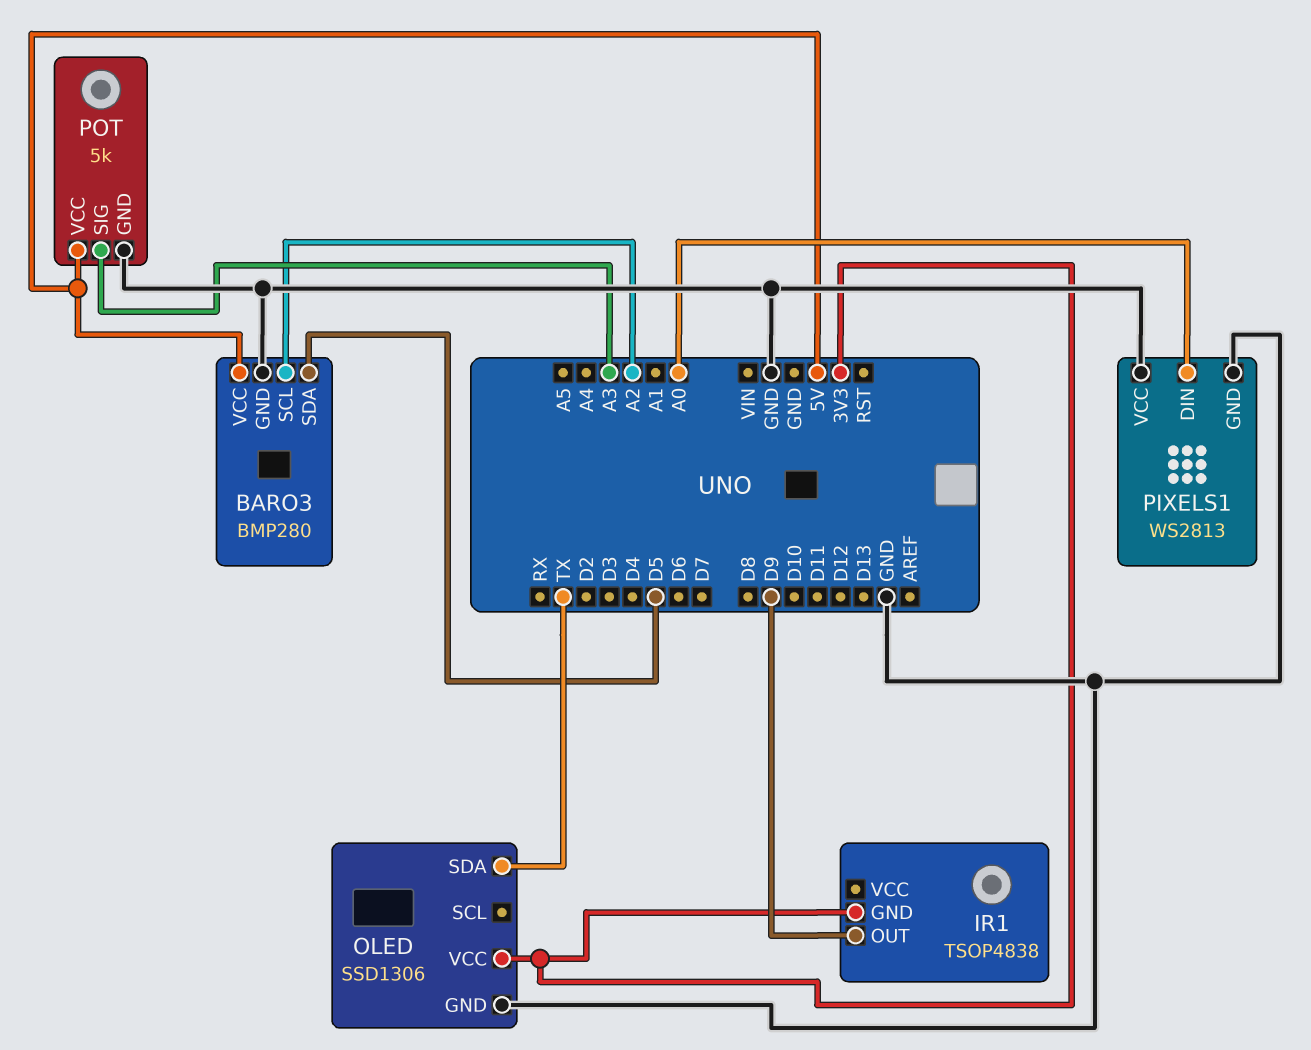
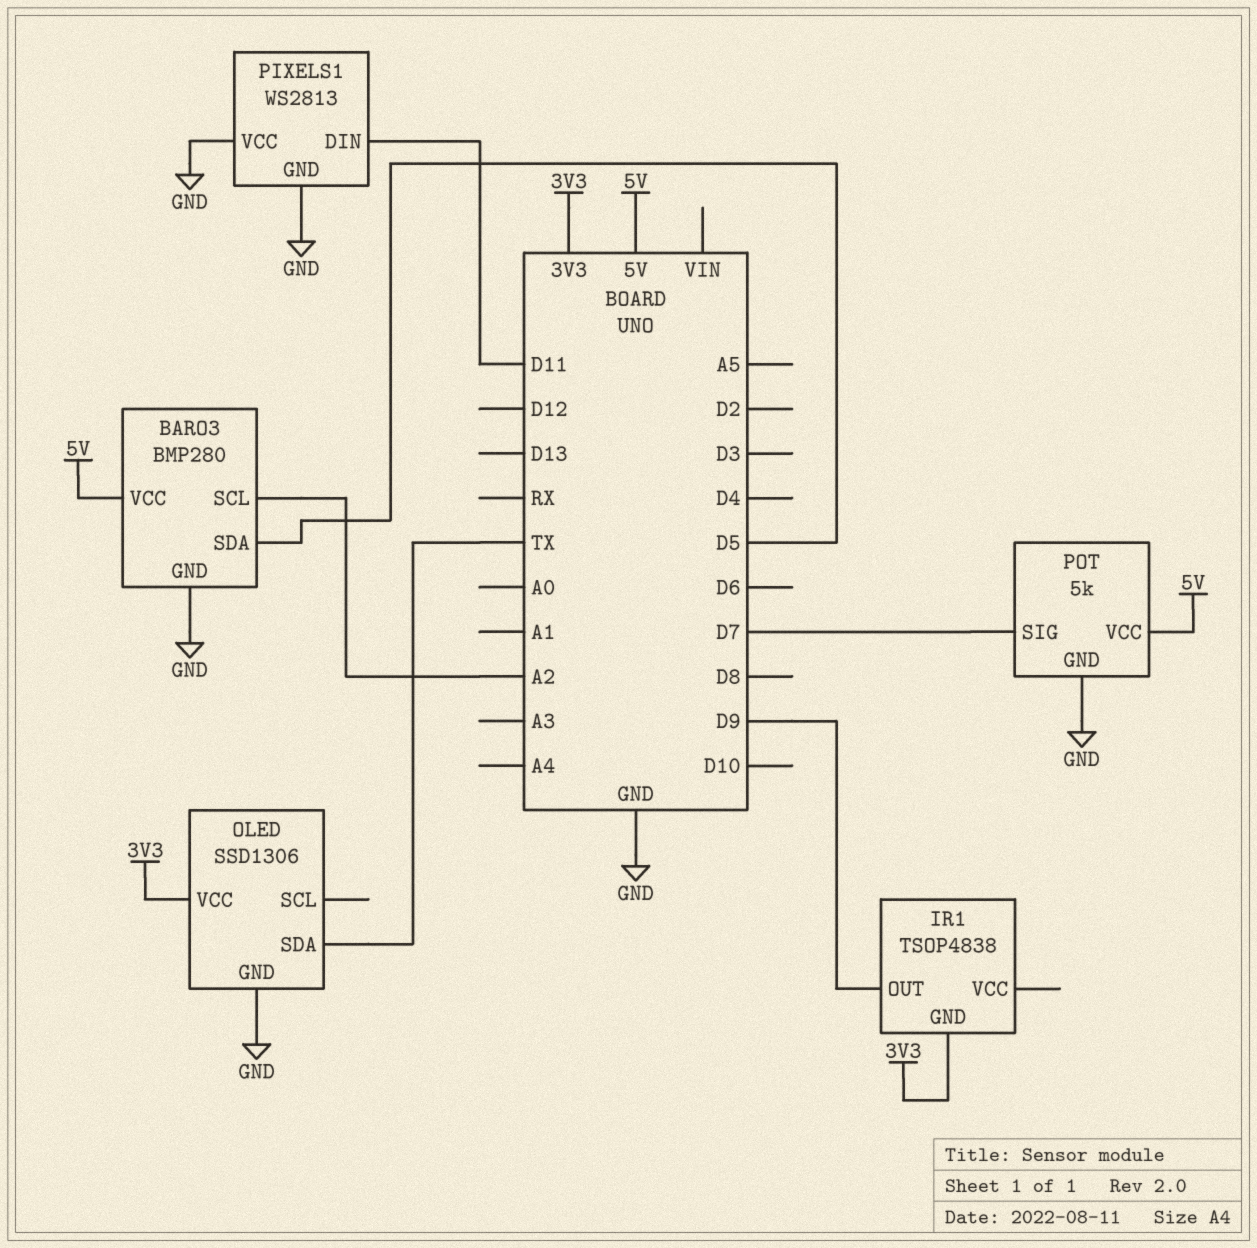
PIXELS1 pin DIN: A0 -> D11
POT pin SIG: A3 -> D7

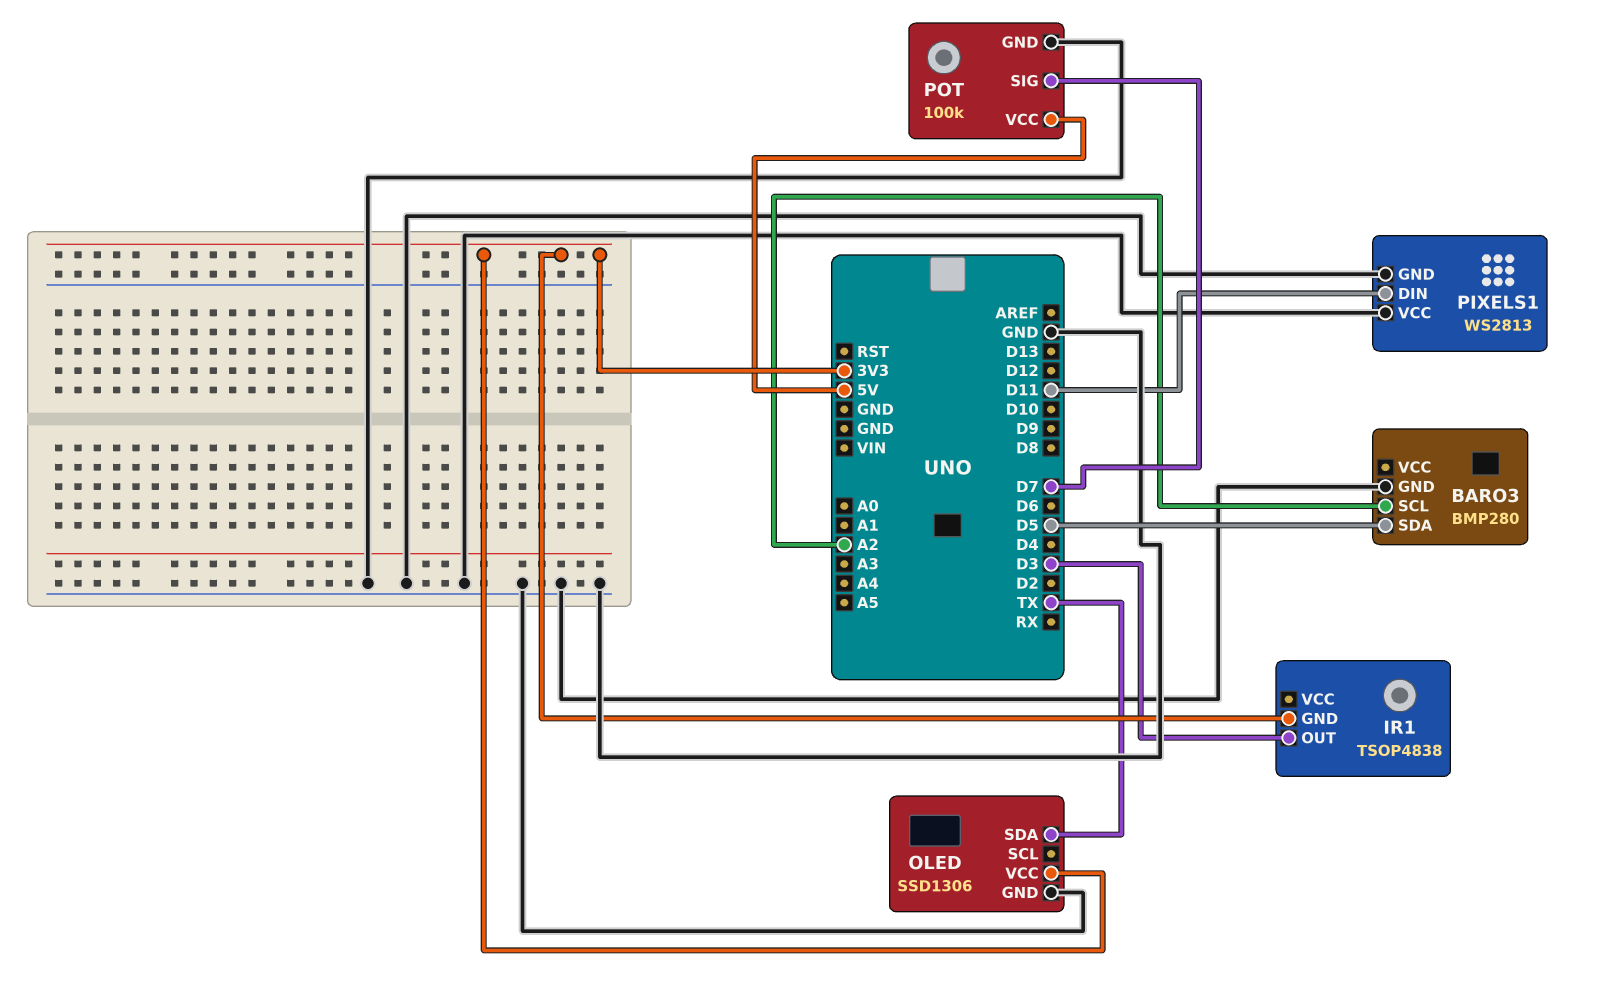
BARO3 pin VCC: 5V -> none
IR1 pin OUT: D9 -> D3
POT: 5k -> 100k

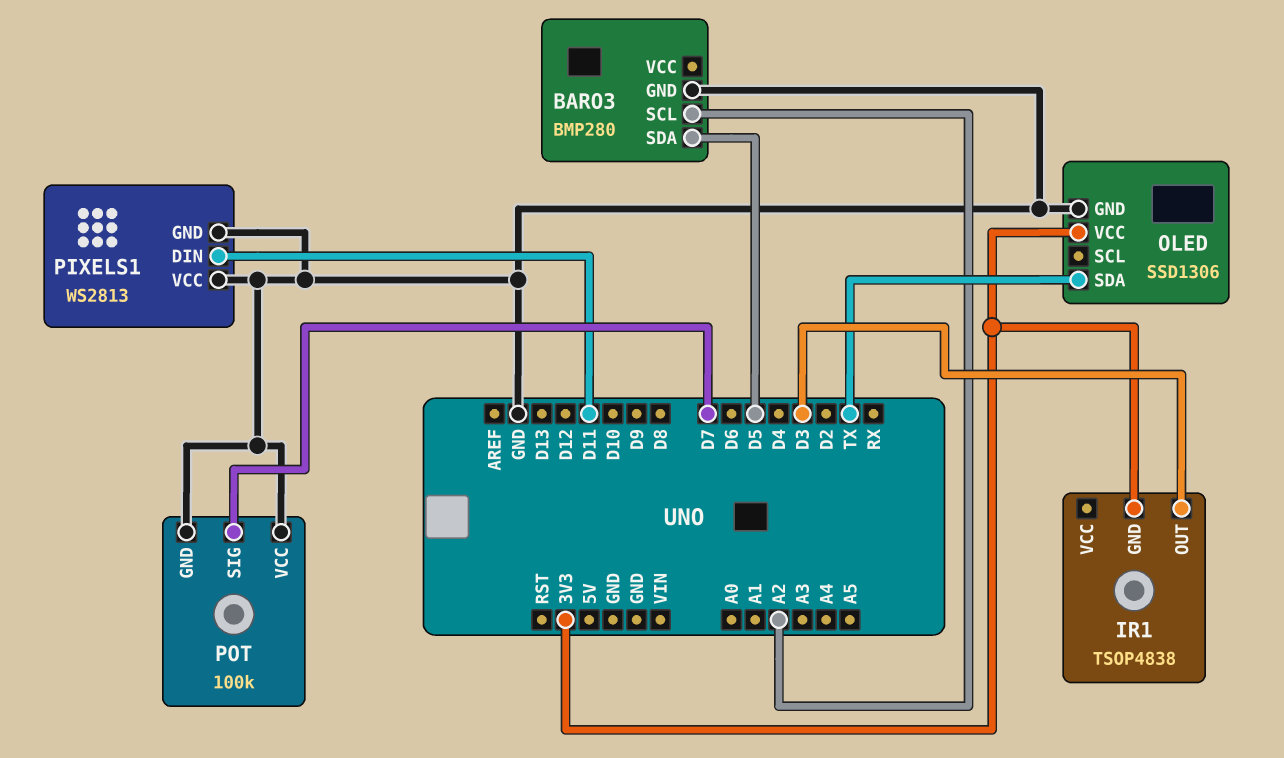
POT pin VCC: 5V -> GND

